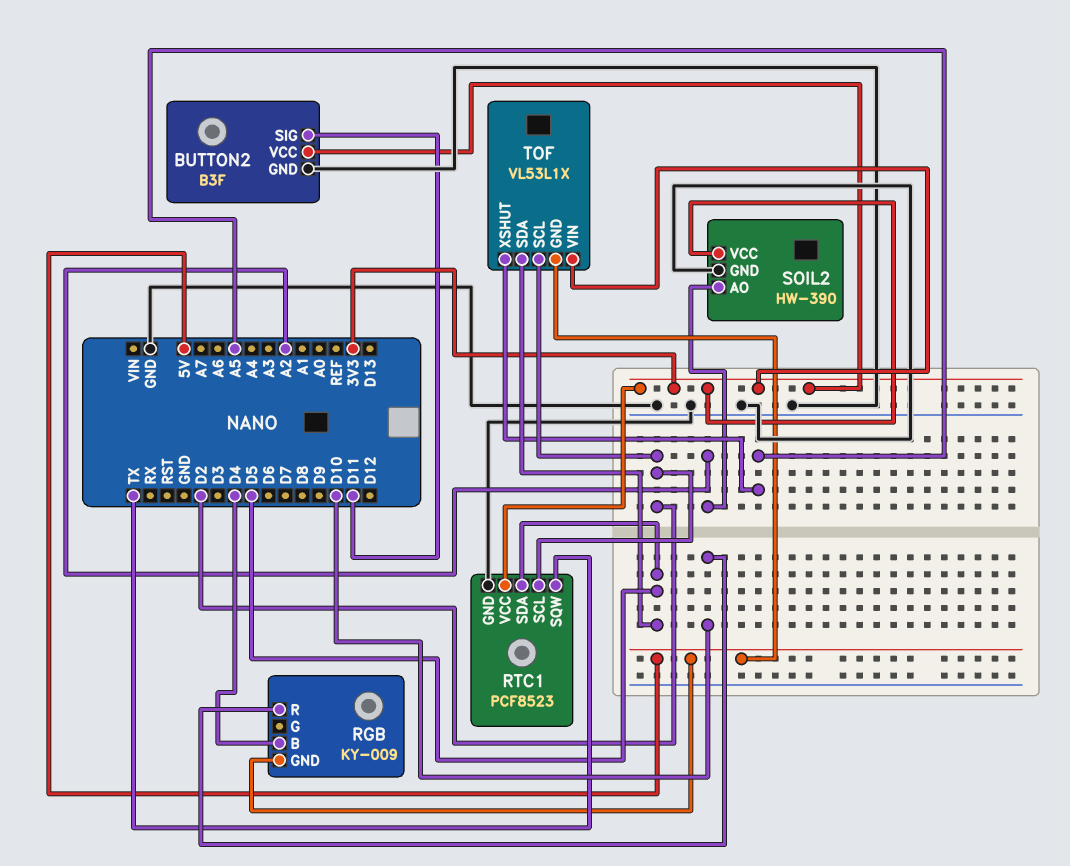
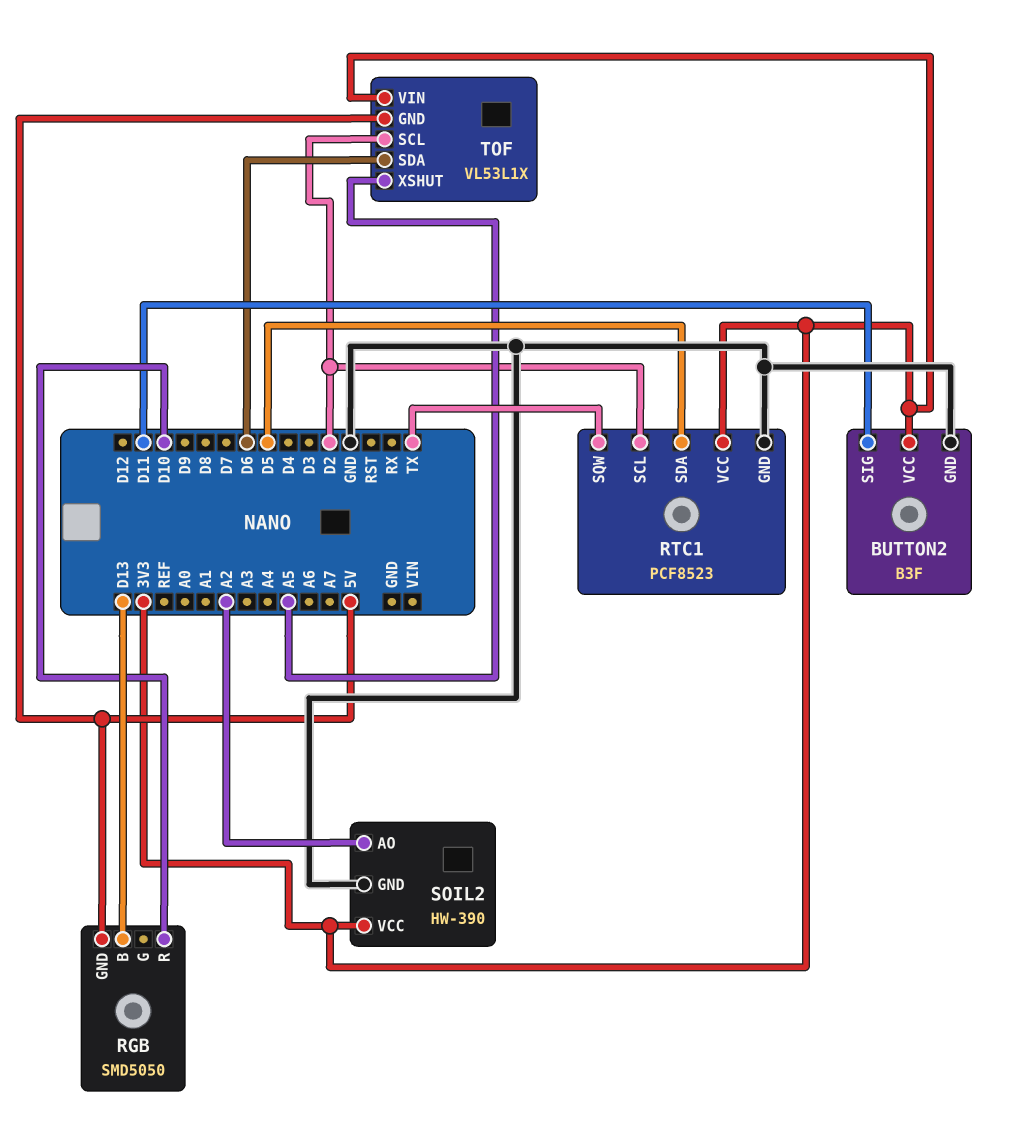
RGB: KY-009 -> SMD5050
RGB pin B: D4 -> D13
TOF pin SDA: D5 -> D6

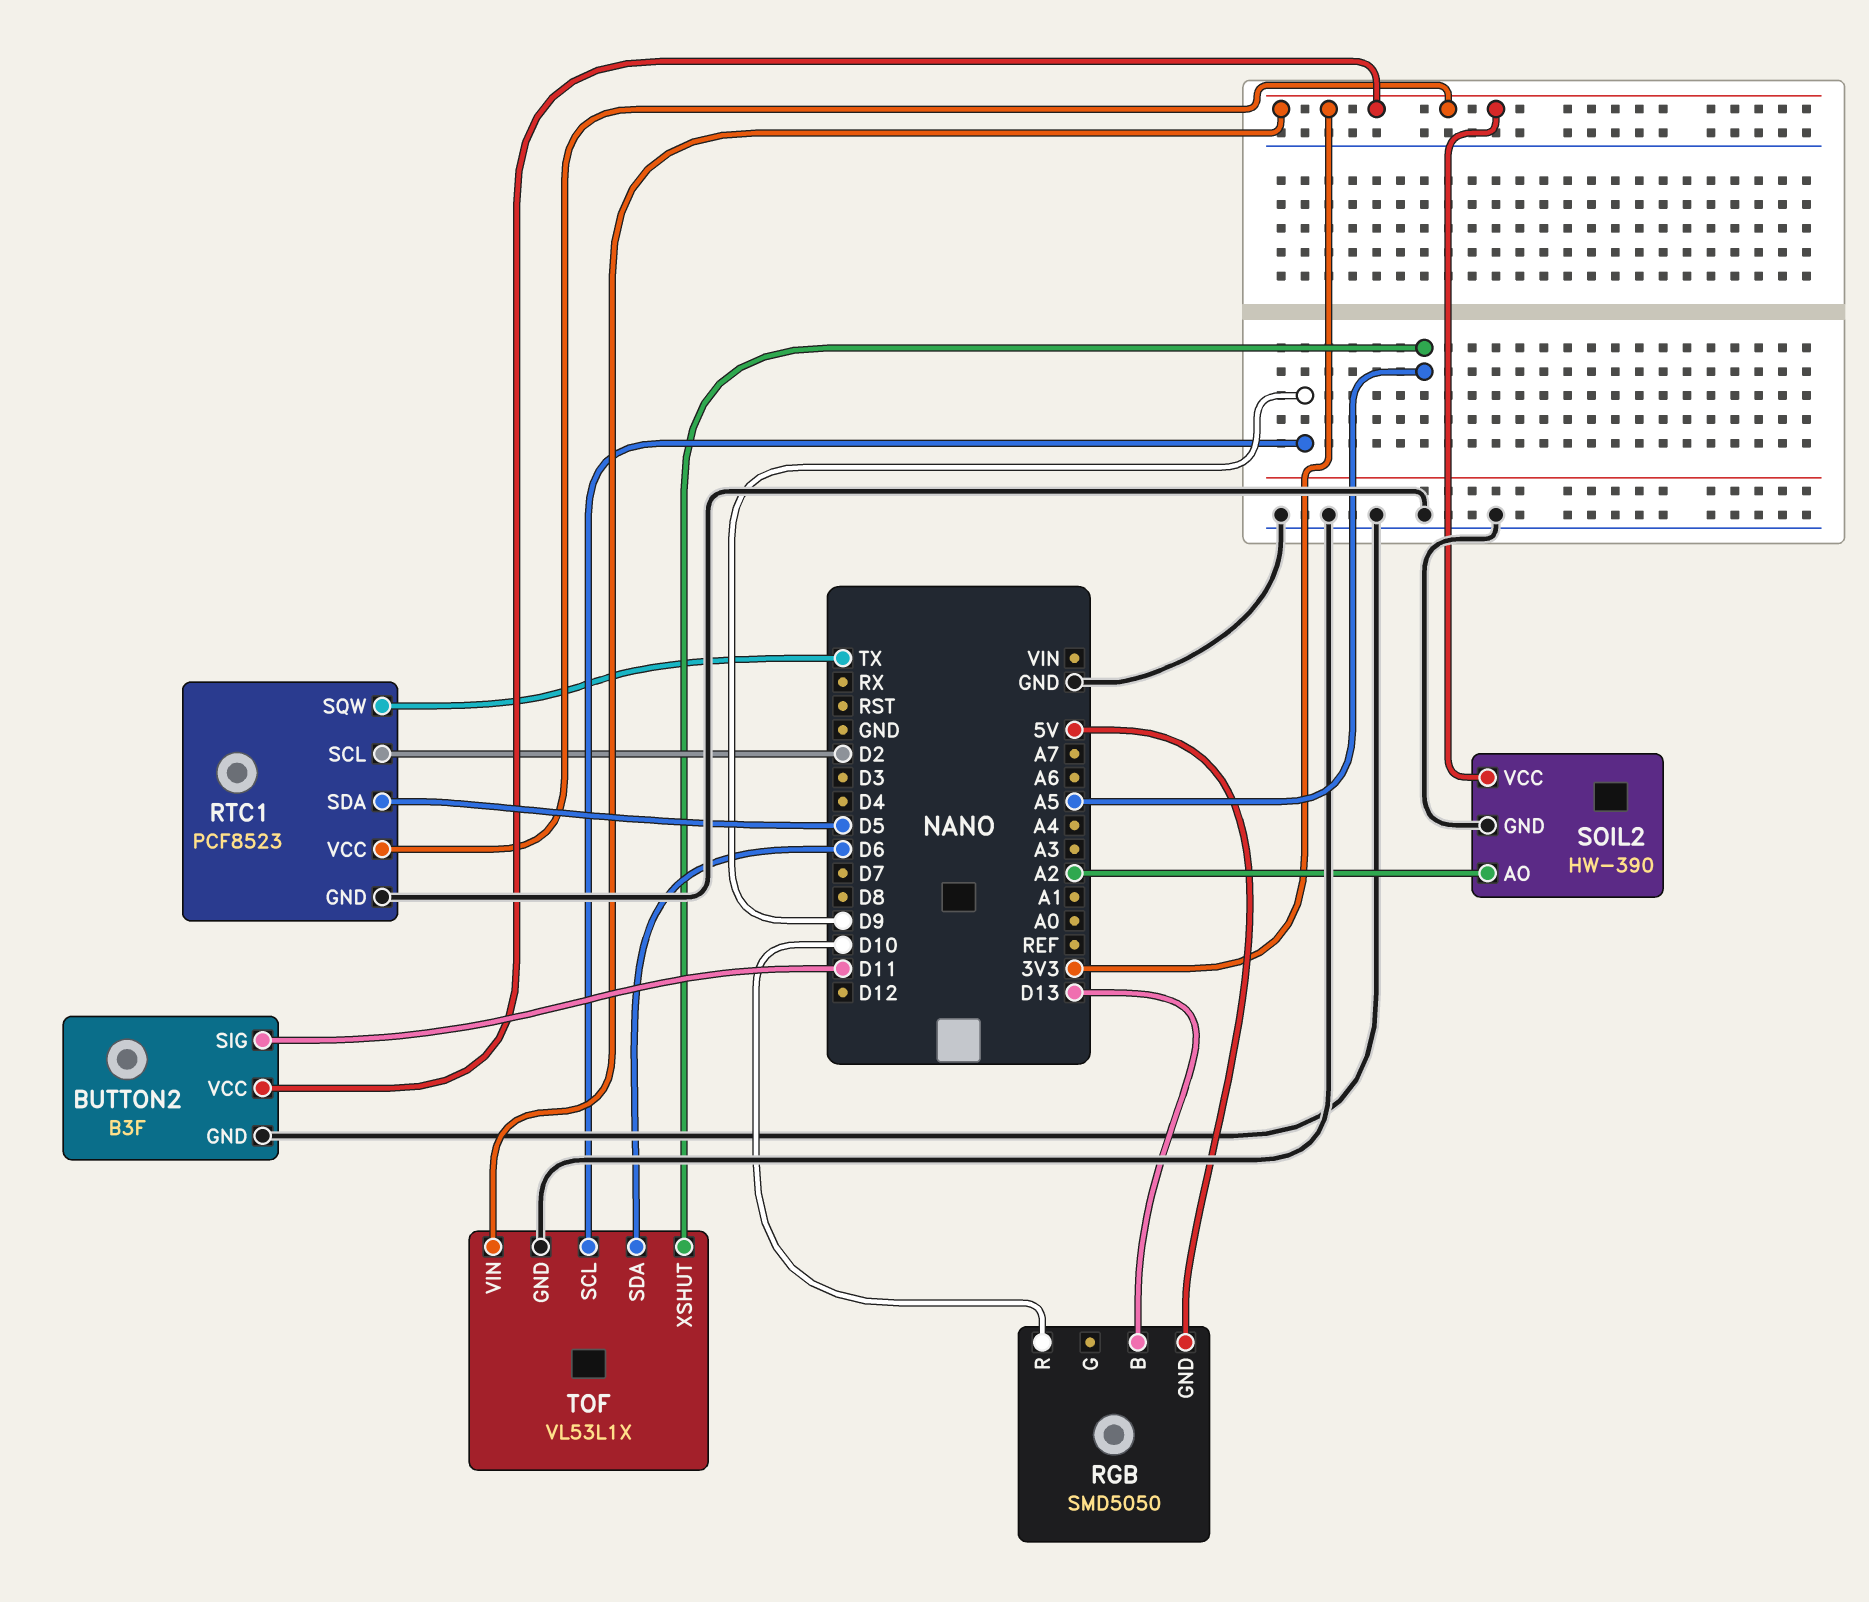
TOF pin GND: 5V -> GND
TOF pin SCL: D2 -> D9

